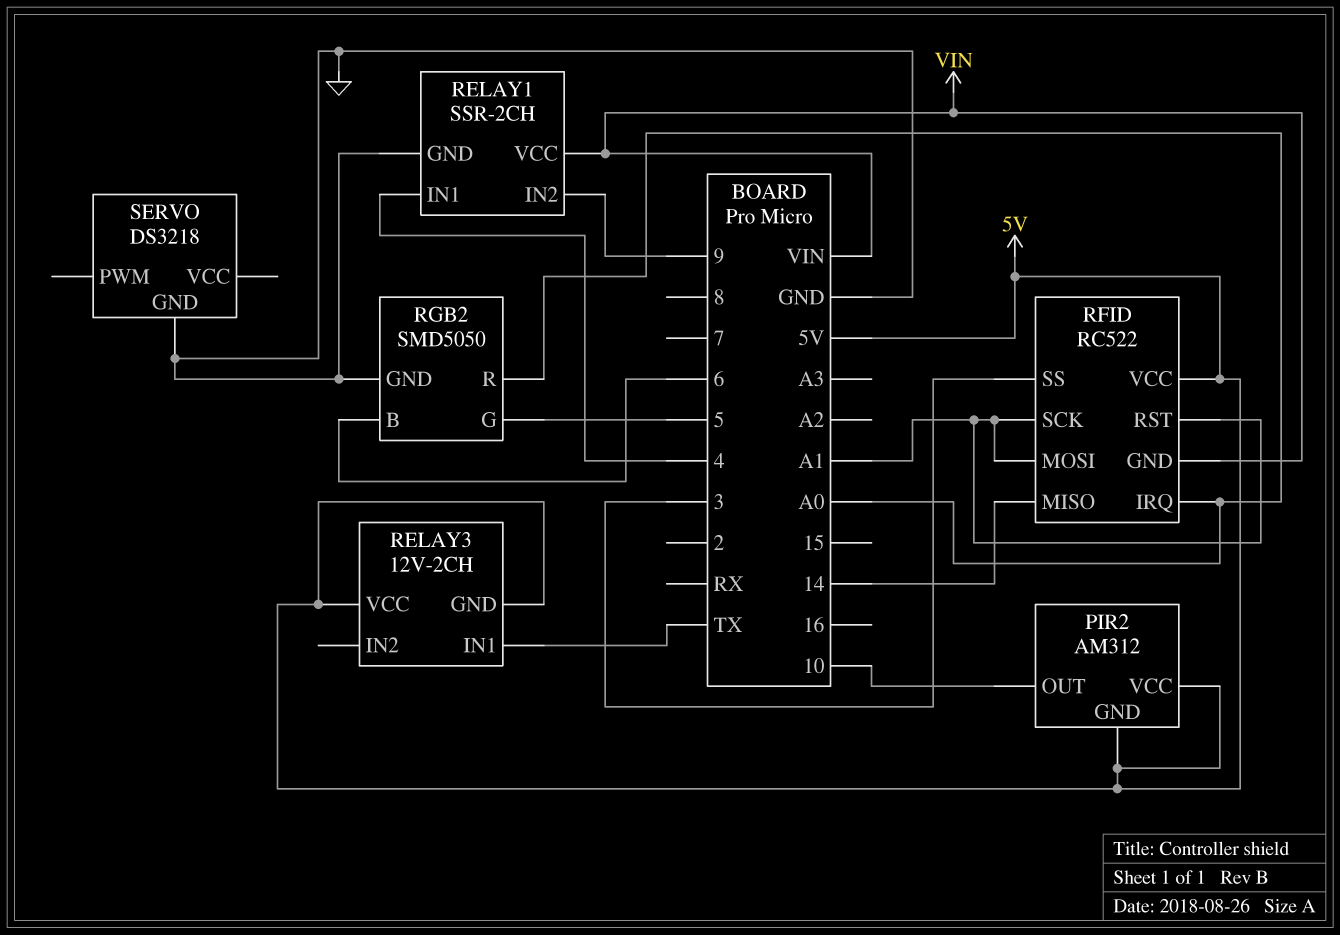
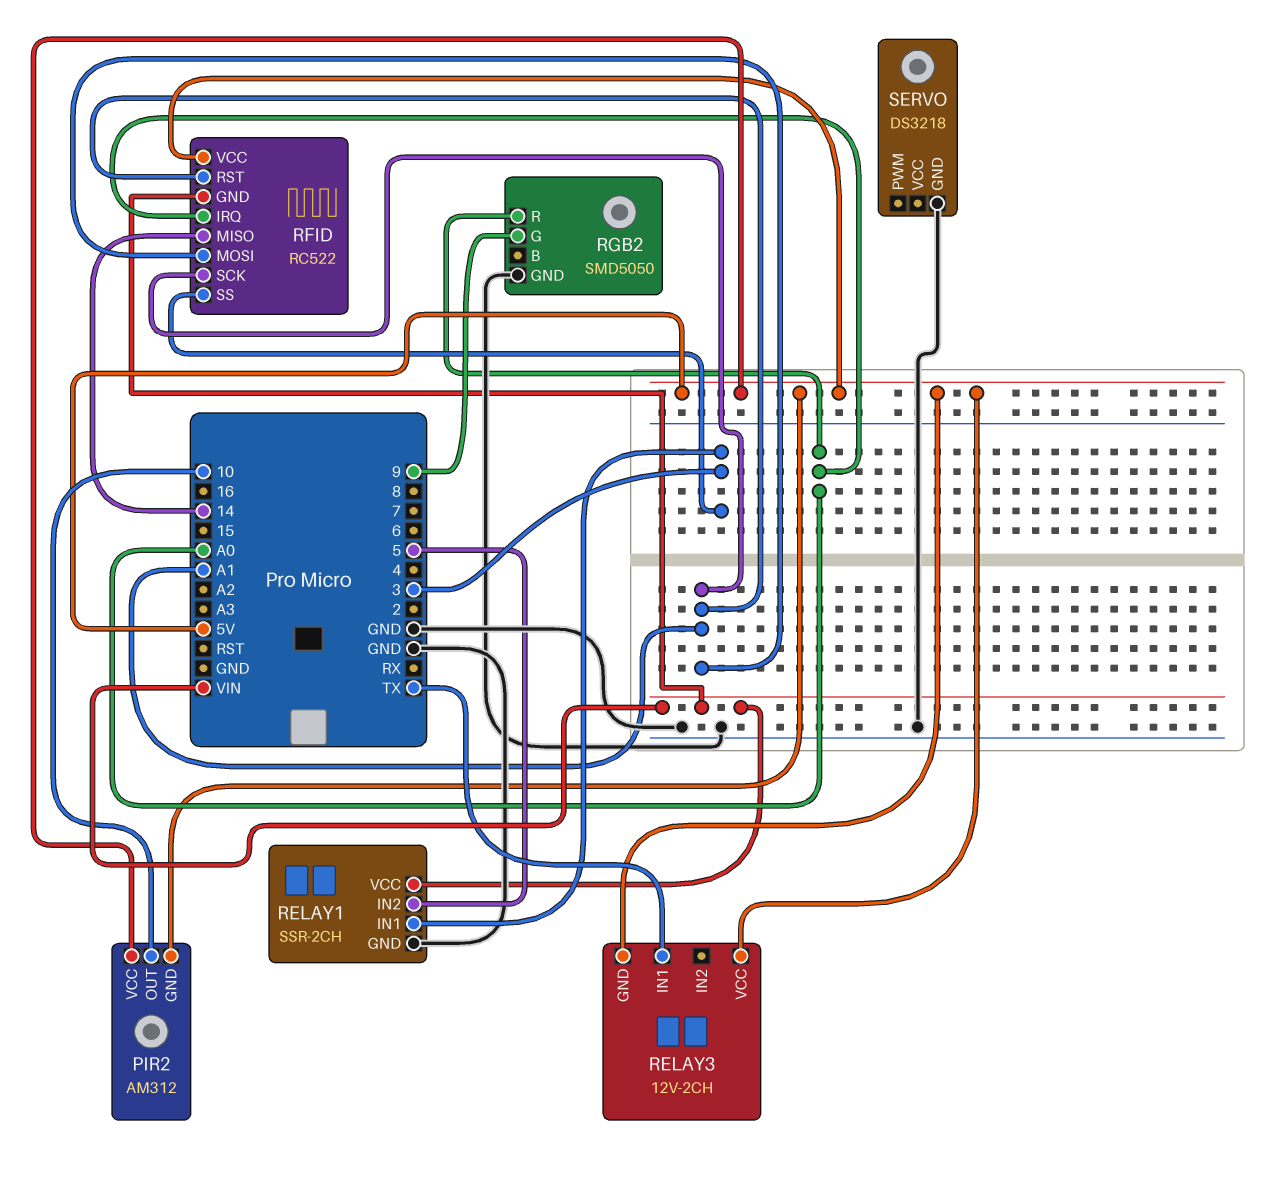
RELAY1 pin IN1: 4 -> 3
RELAY1 pin IN2: 9 -> 5
RGB2 pin B: 6 -> none
RGB2 pin G: 5 -> 9

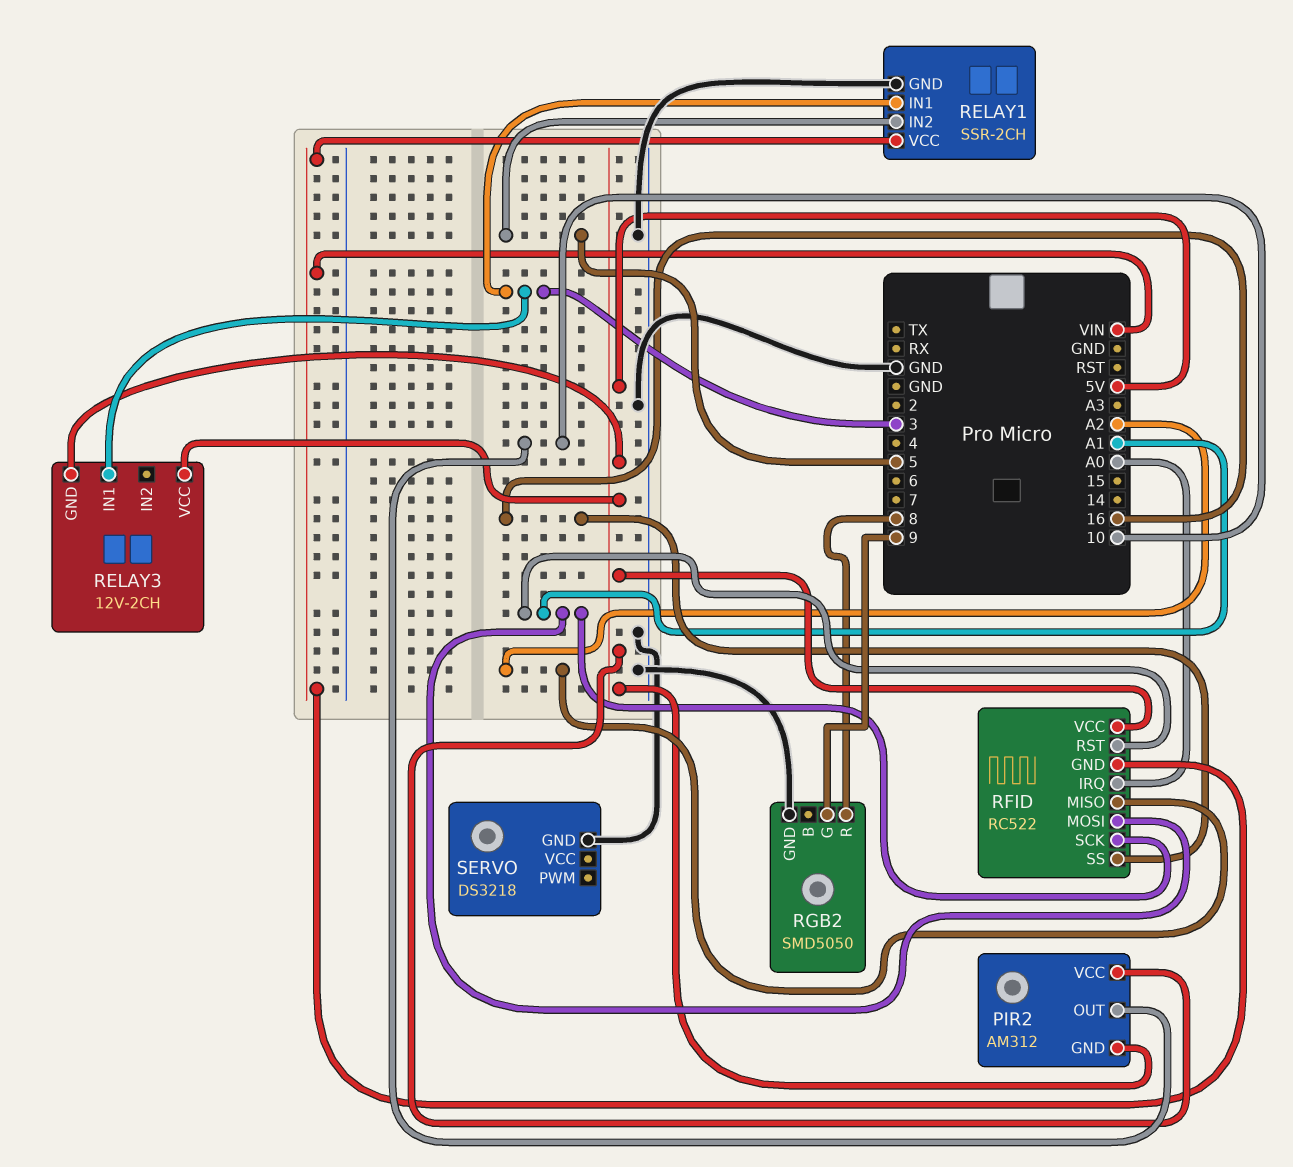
RELAY3 pin IN1: TX -> 3
RFID pin MISO: 14 -> A2
RFID pin SS: 3 -> 16
RGB2 pin R: A0 -> 8

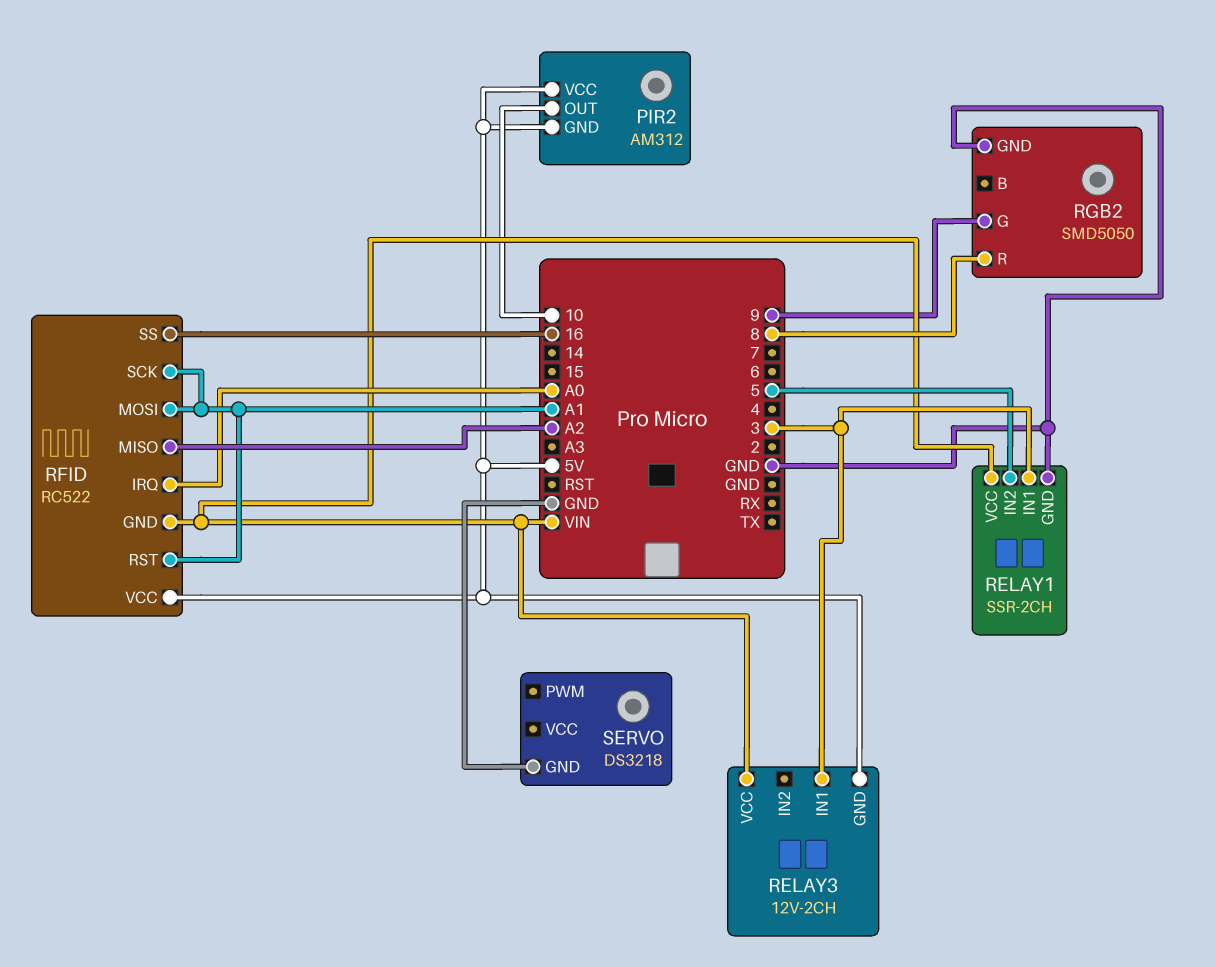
RELAY3 pin VCC: 5V -> VIN

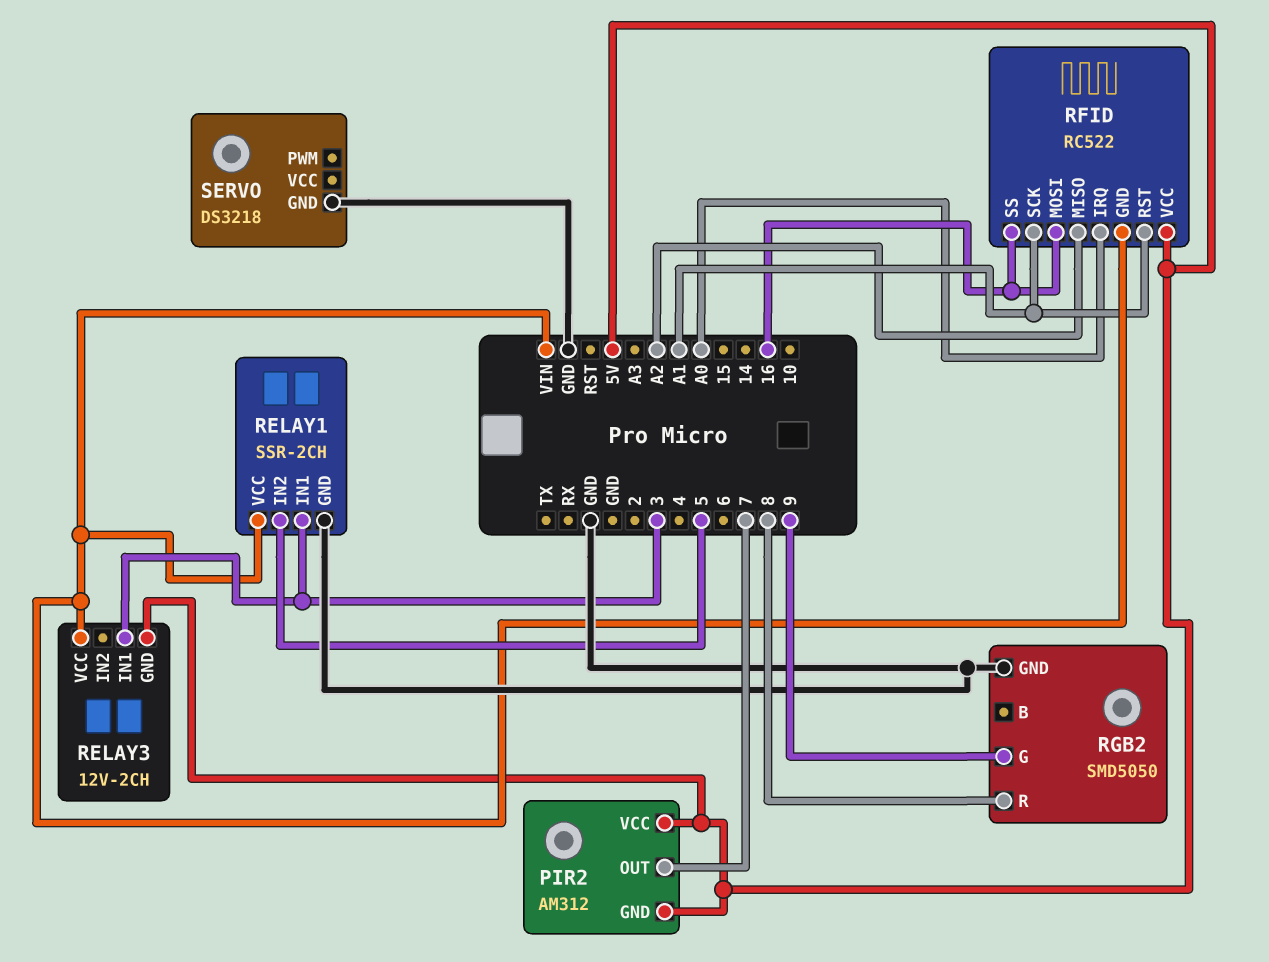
PIR2 pin OUT: 10 -> 7
RFID pin MOSI: A1 -> 16

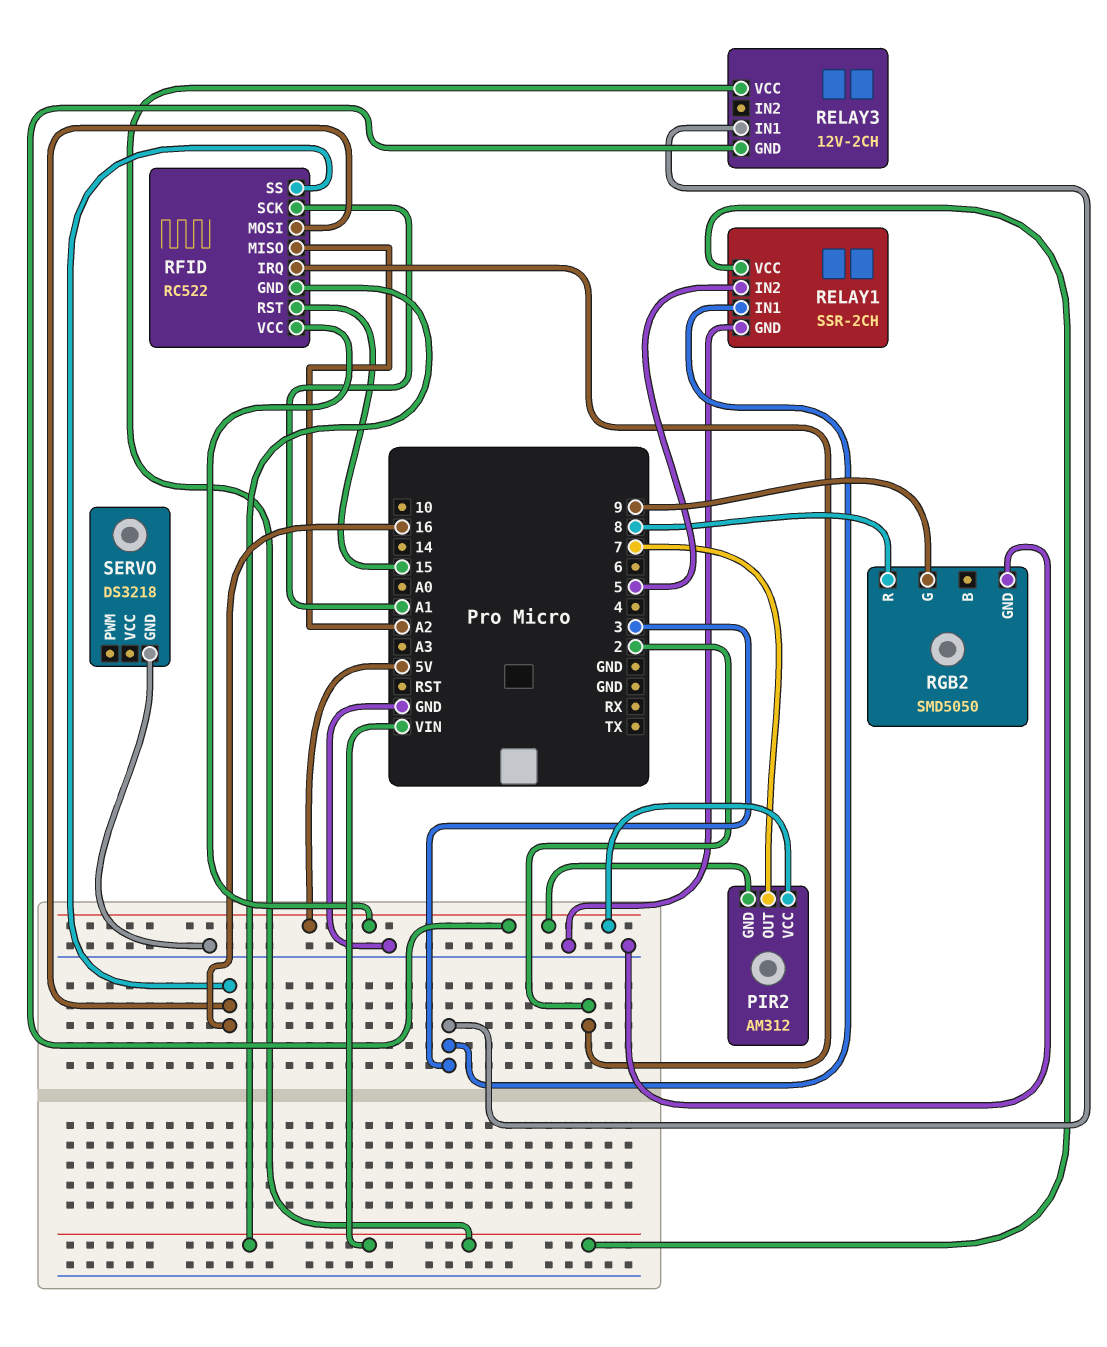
RFID pin IRQ: A0 -> 2
RFID pin RST: A1 -> 15

